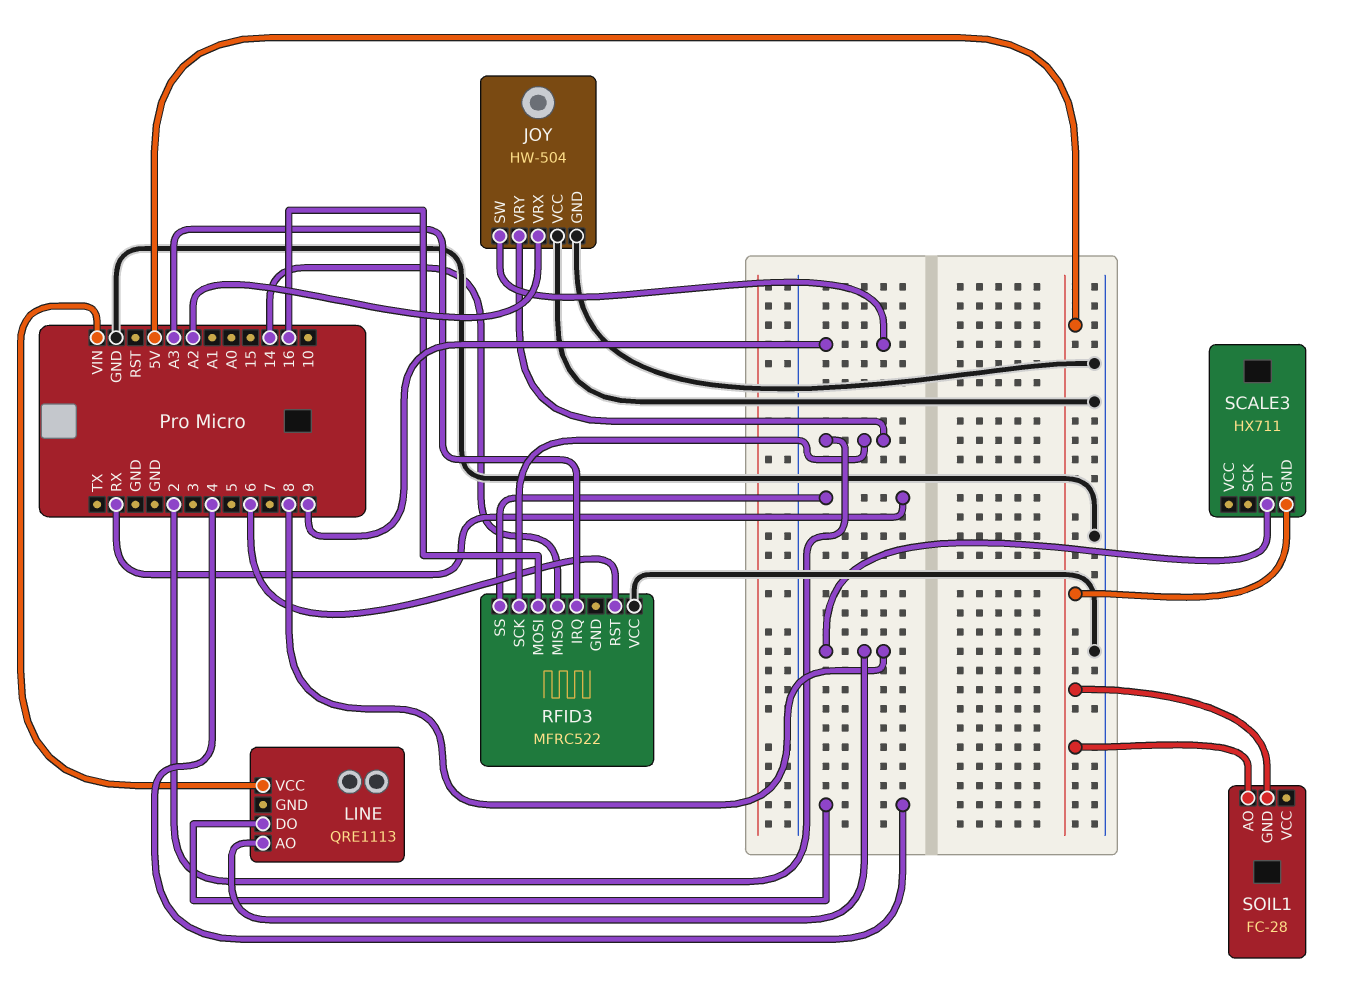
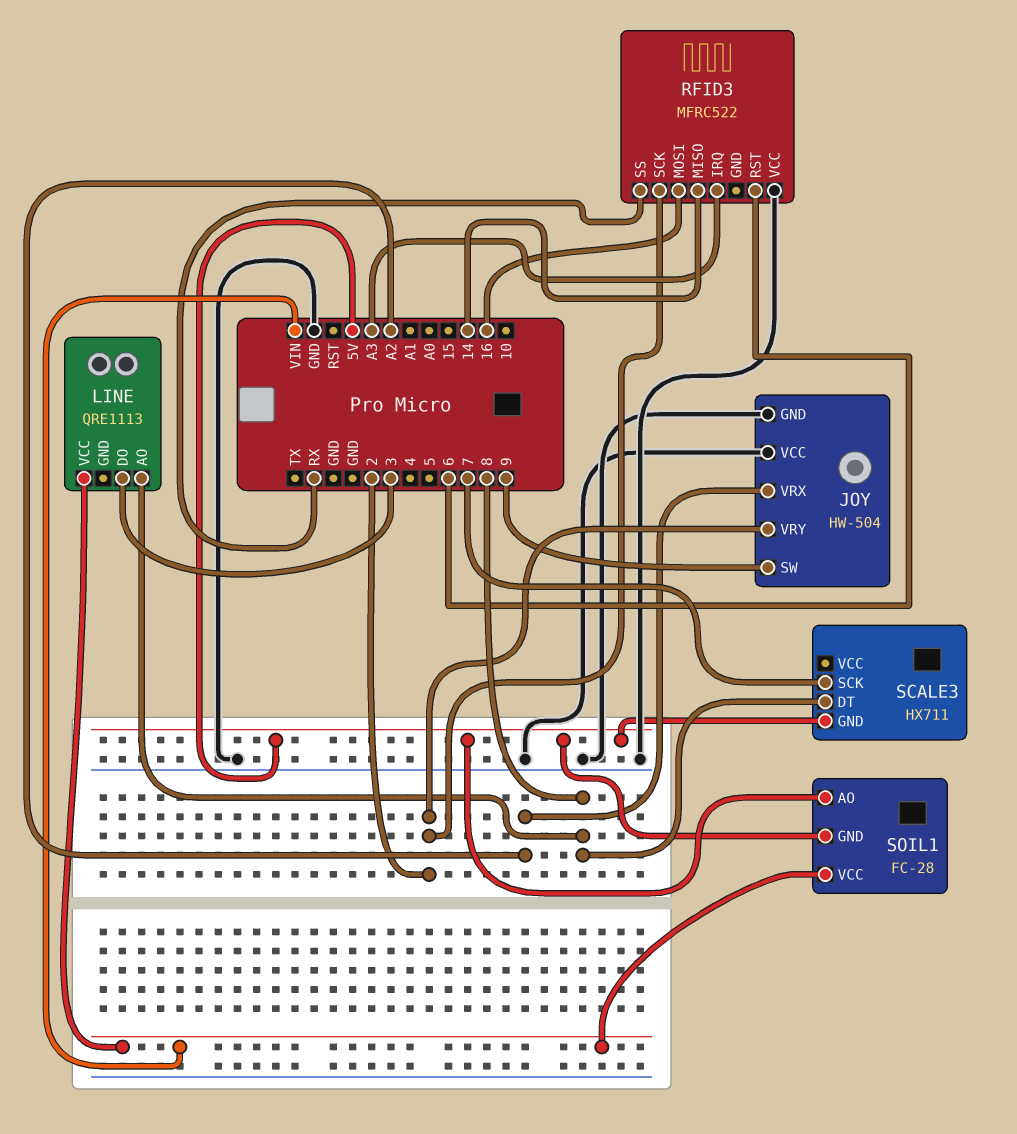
LINE pin DO: 4 -> 3
SCALE3 pin SCK: none -> 7
SOIL1 pin VCC: none -> VIN

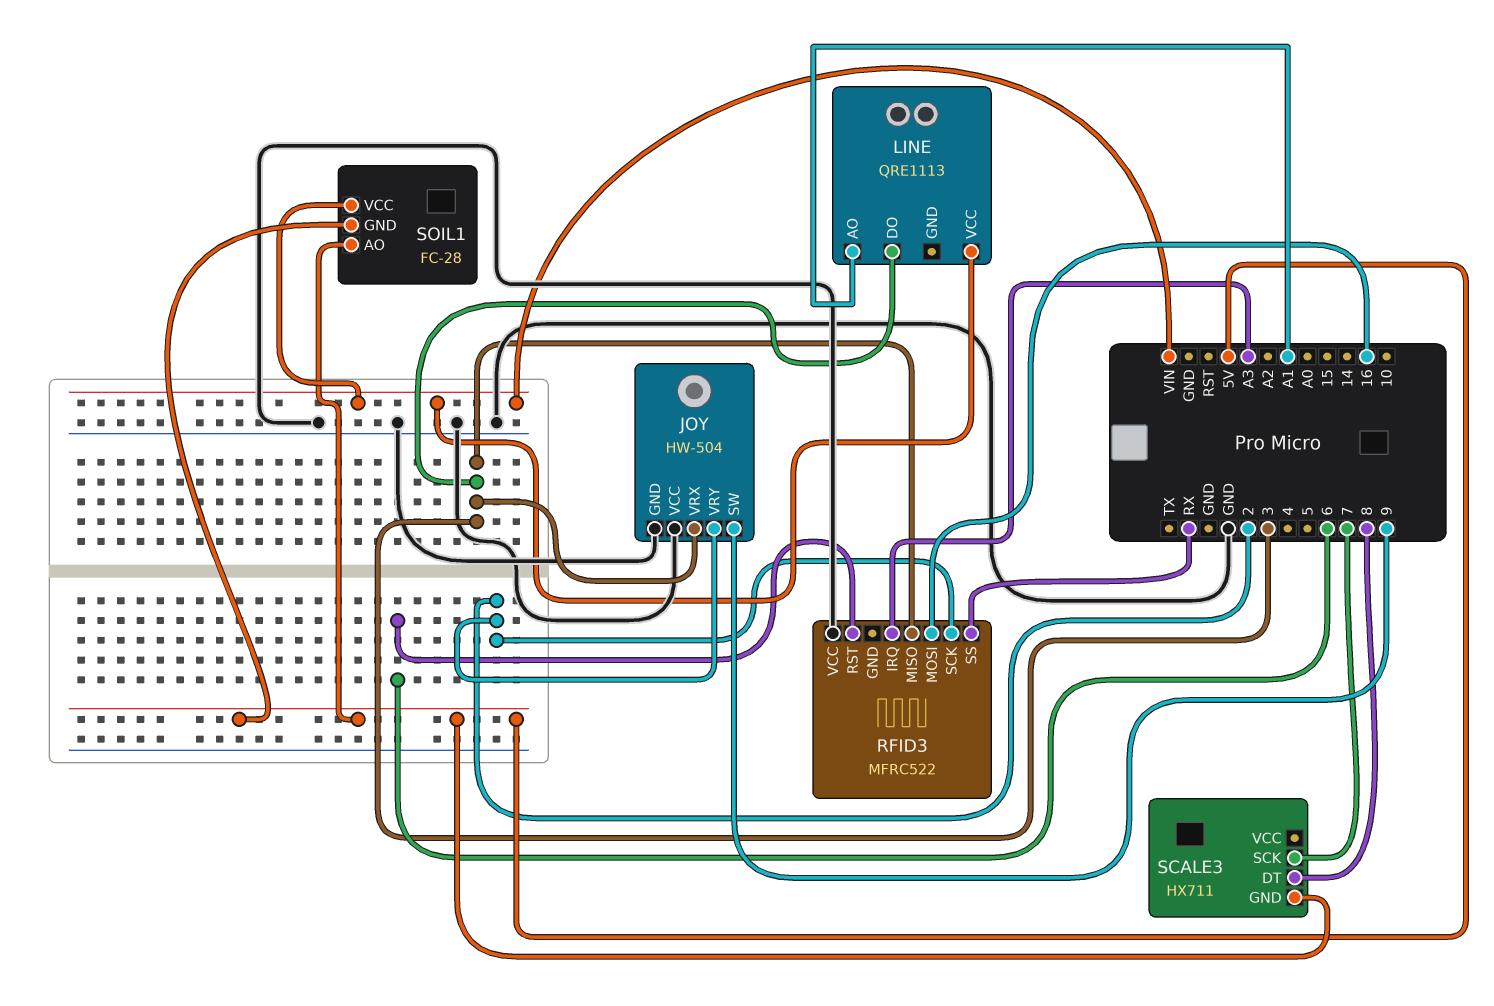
JOY pin VRX: A2 -> 3
LINE pin AO: 8 -> A1
RFID3 pin MISO: 14 -> 3

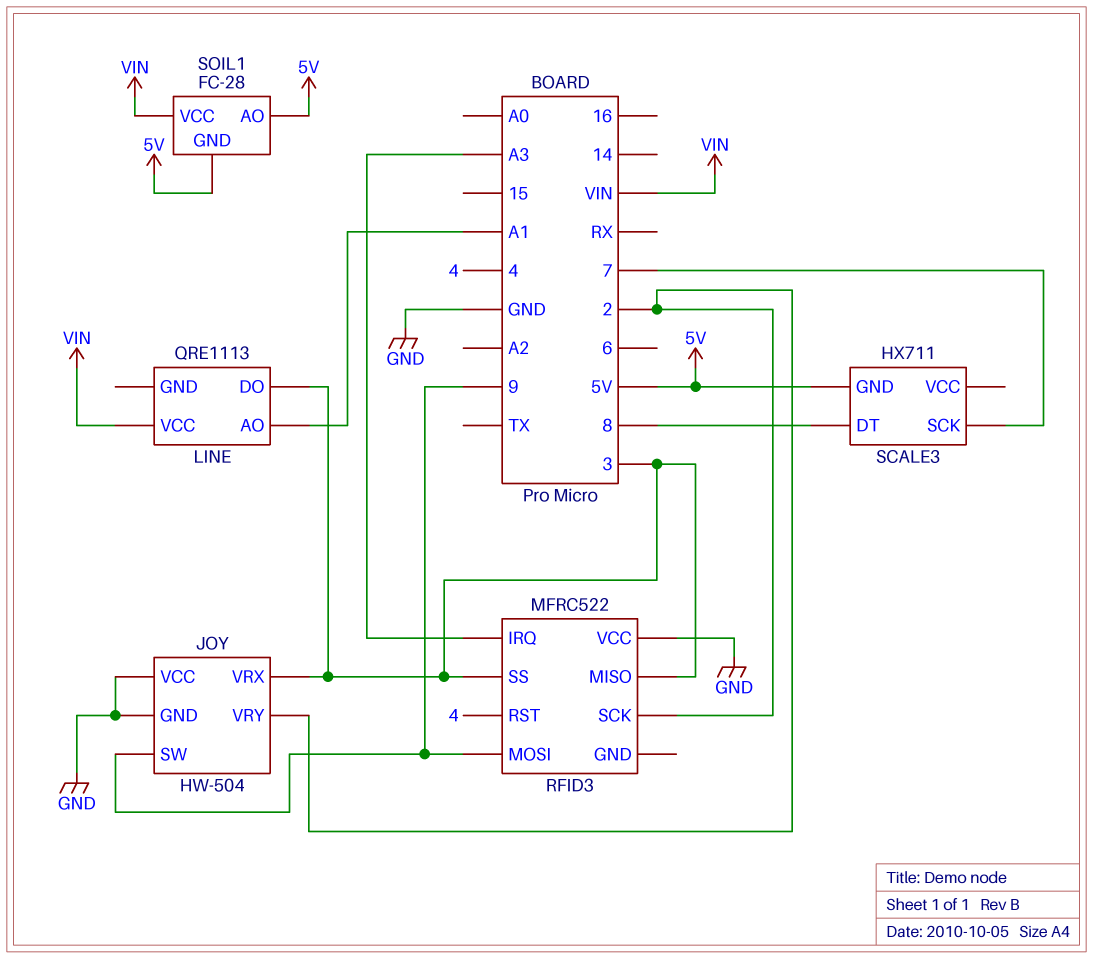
RFID3 pin MOSI: 16 -> 9
RFID3 pin RST: 6 -> 4
RFID3 pin SS: RX -> 3

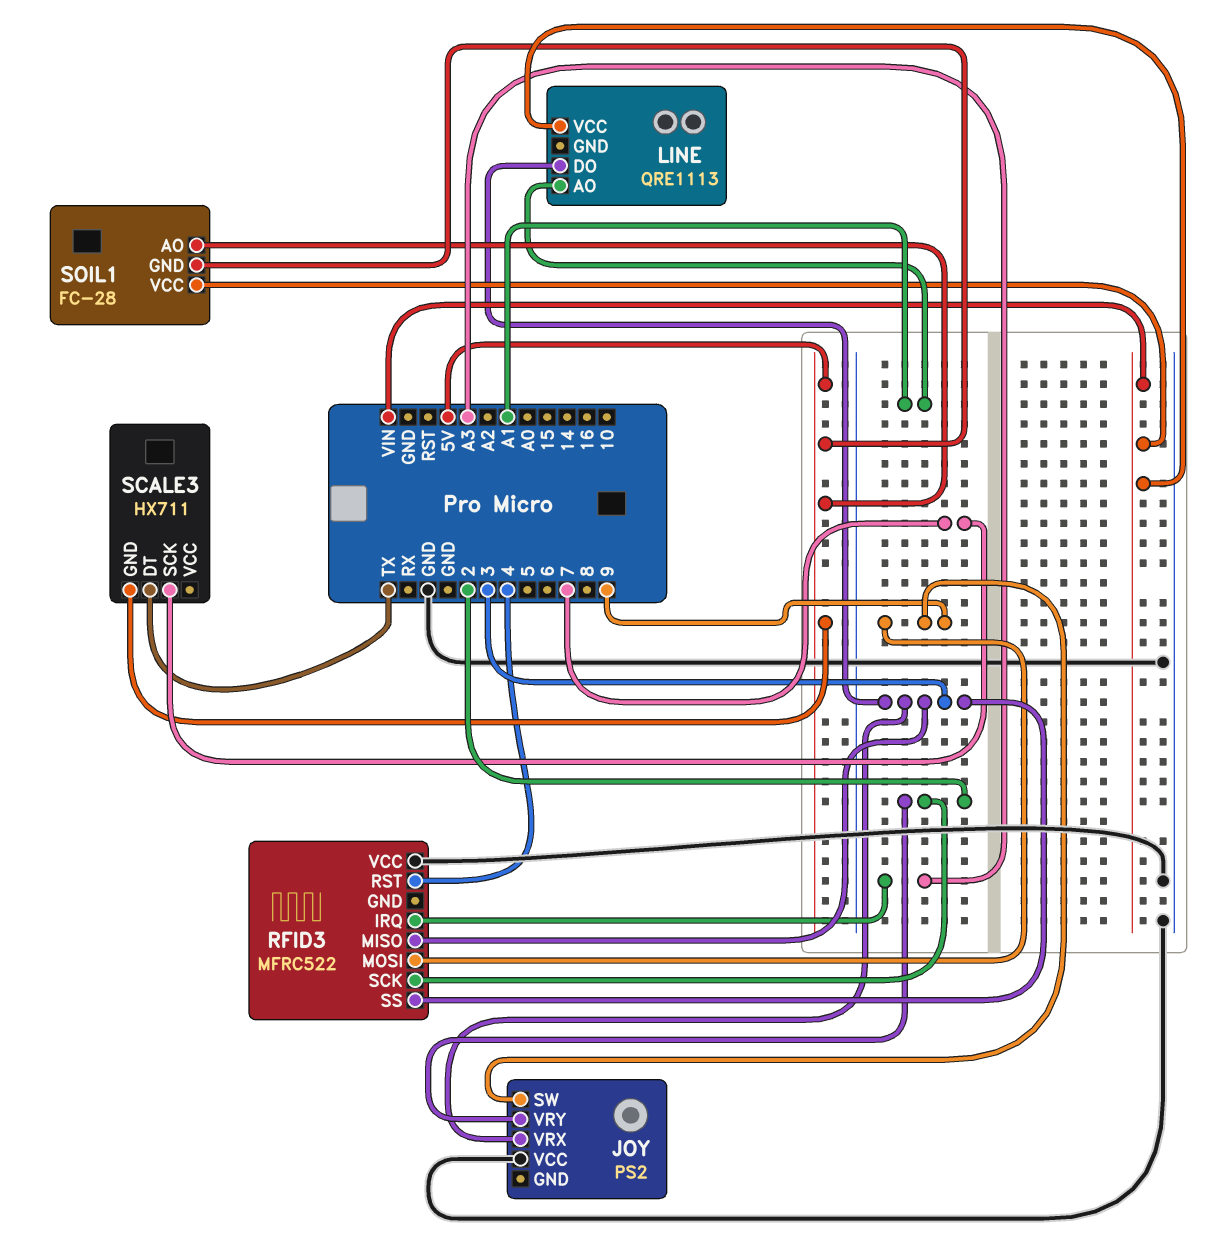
JOY: HW-504 -> PS2
JOY pin GND: GND -> none
SCALE3 pin DT: 8 -> TX

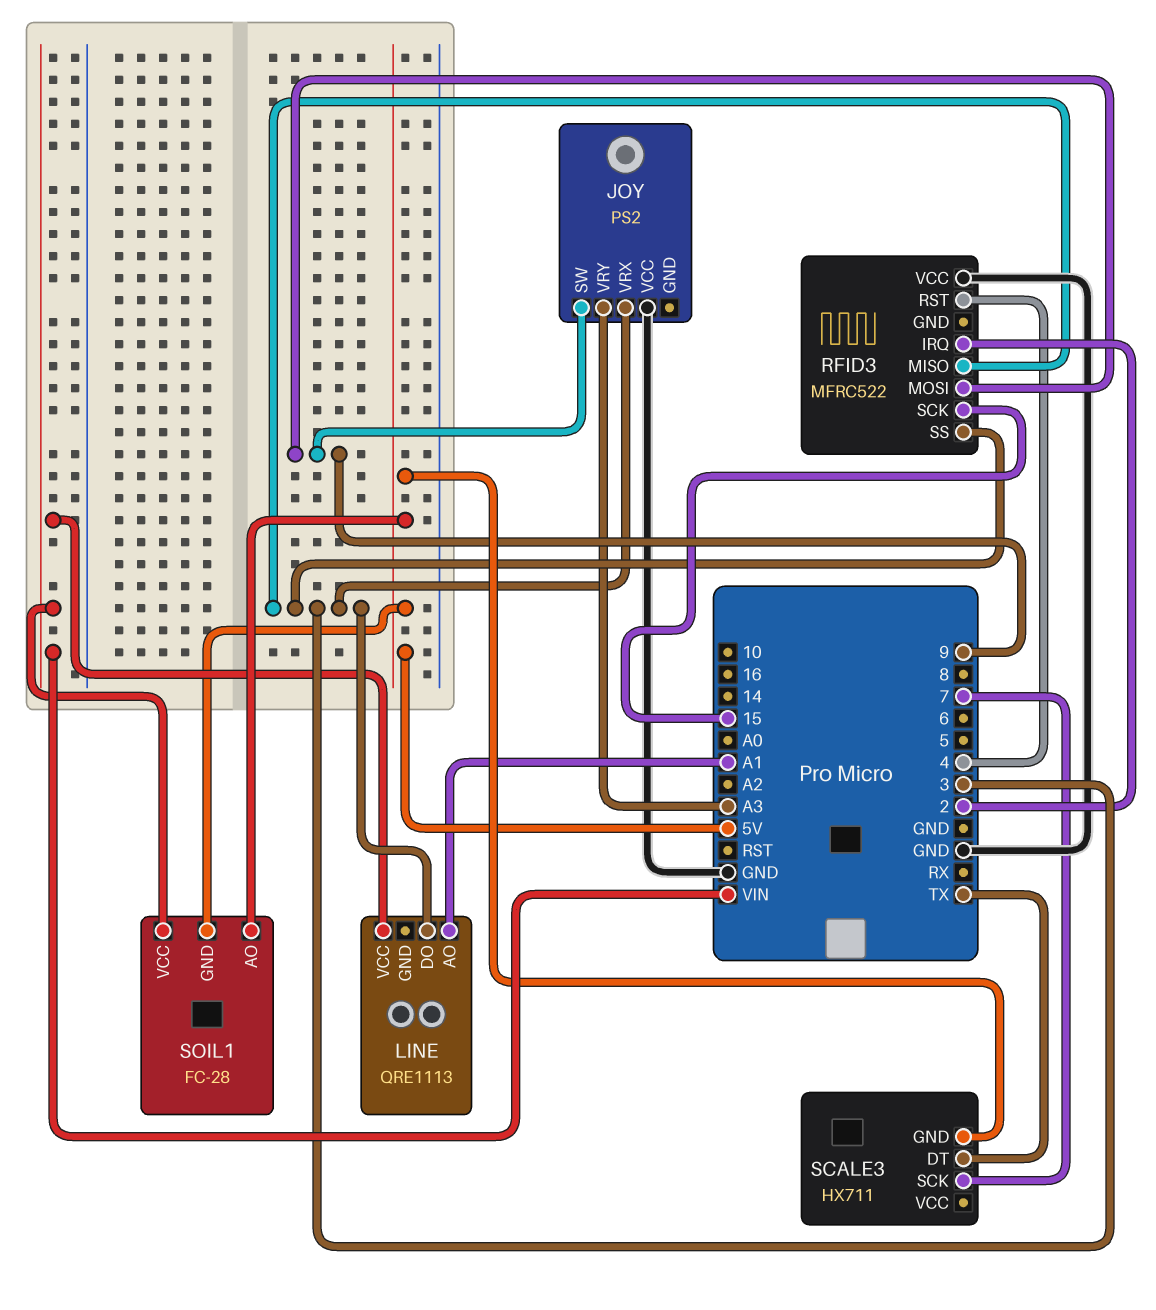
JOY pin VRY: 2 -> A3
RFID3 pin IRQ: A3 -> 2
RFID3 pin SCK: 2 -> 15

